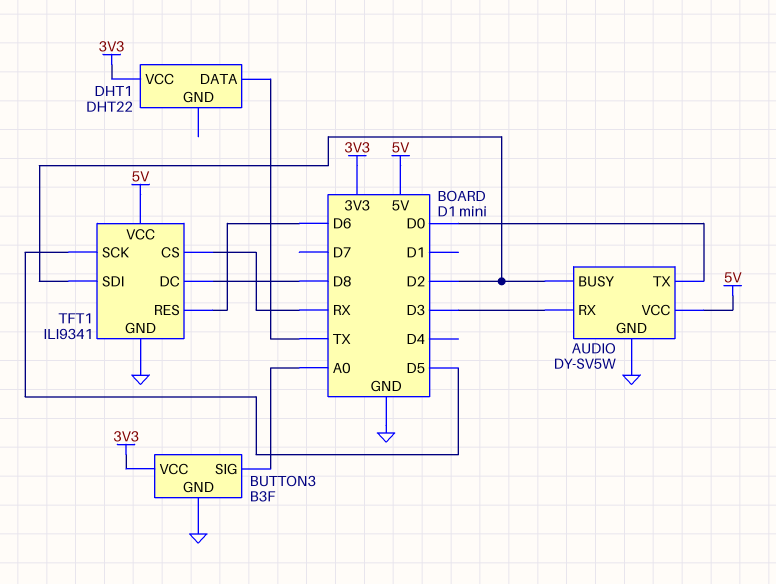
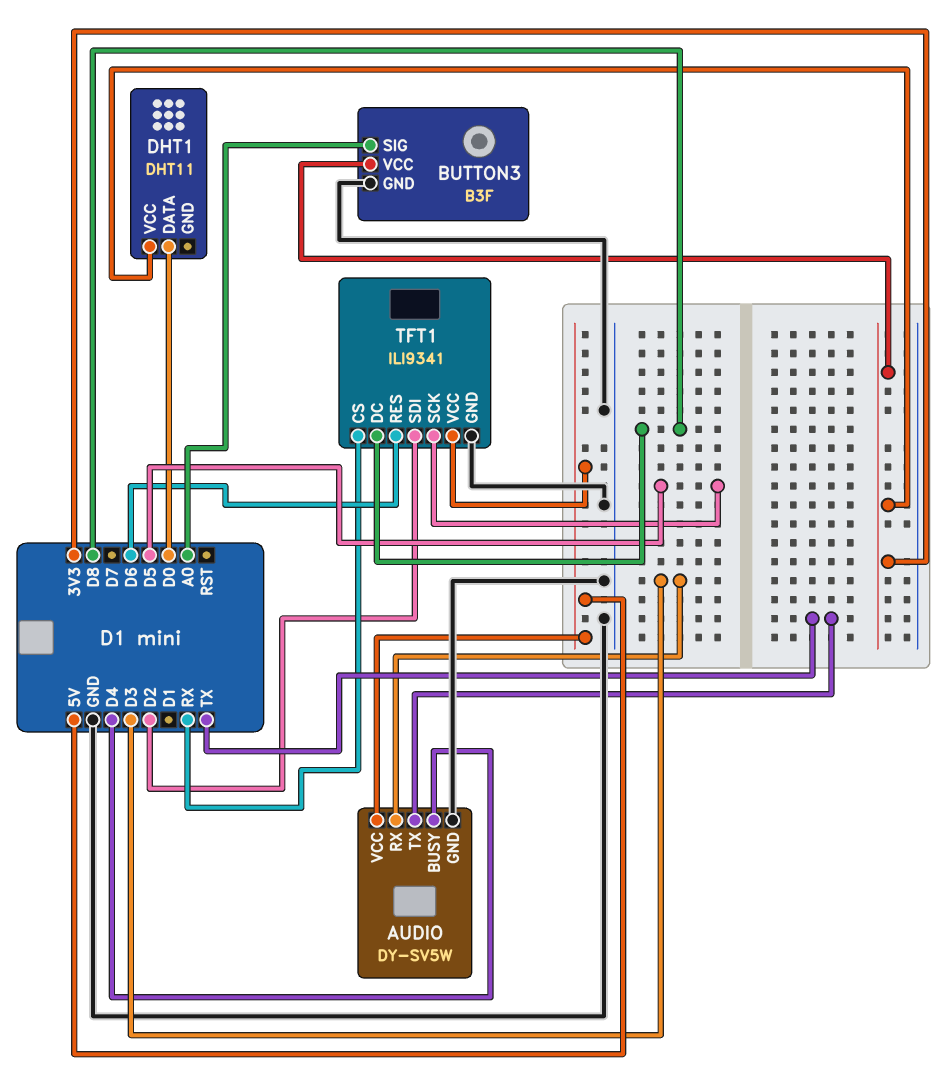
AUDIO pin BUSY: D2 -> D4
AUDIO pin TX: D0 -> TX
DHT1: DHT22 -> DHT11
DHT1 pin DATA: TX -> D0

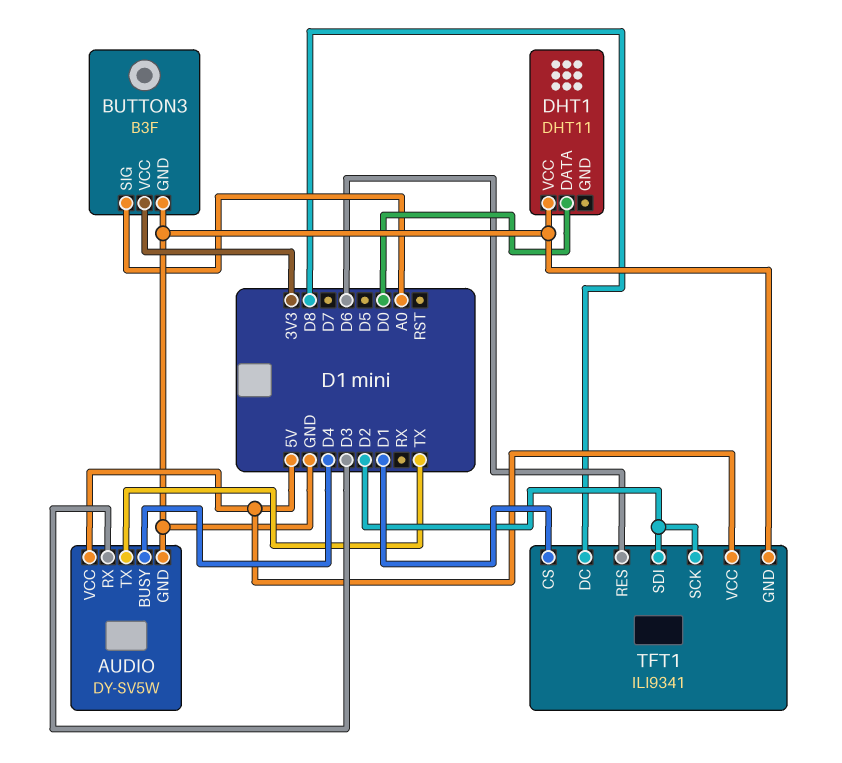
DHT1 pin VCC: 3V3 -> GND
TFT1 pin CS: RX -> D1
TFT1 pin SCK: D5 -> D2

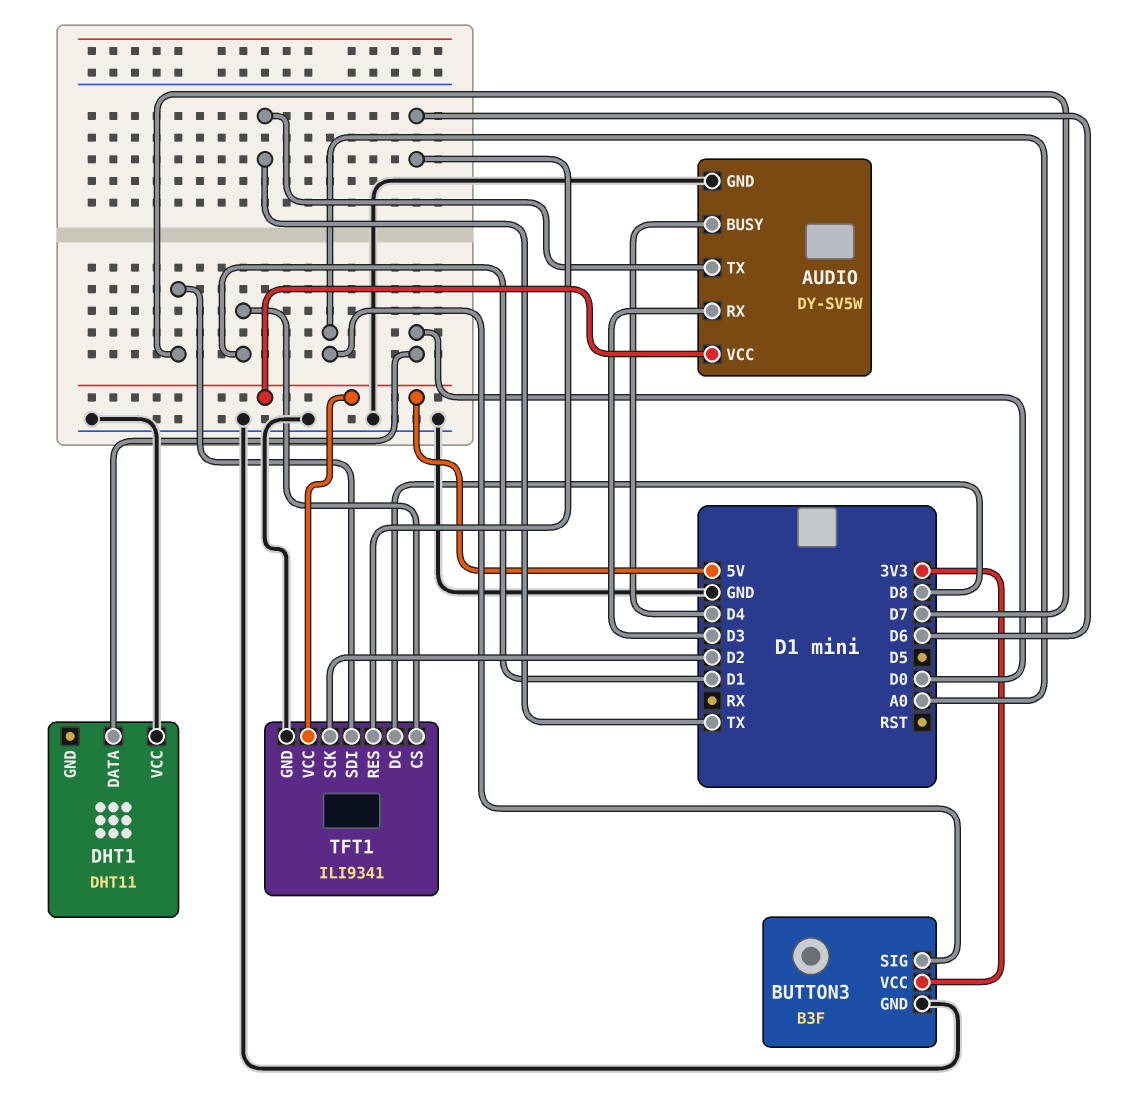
TFT1 pin SDI: D2 -> D7

